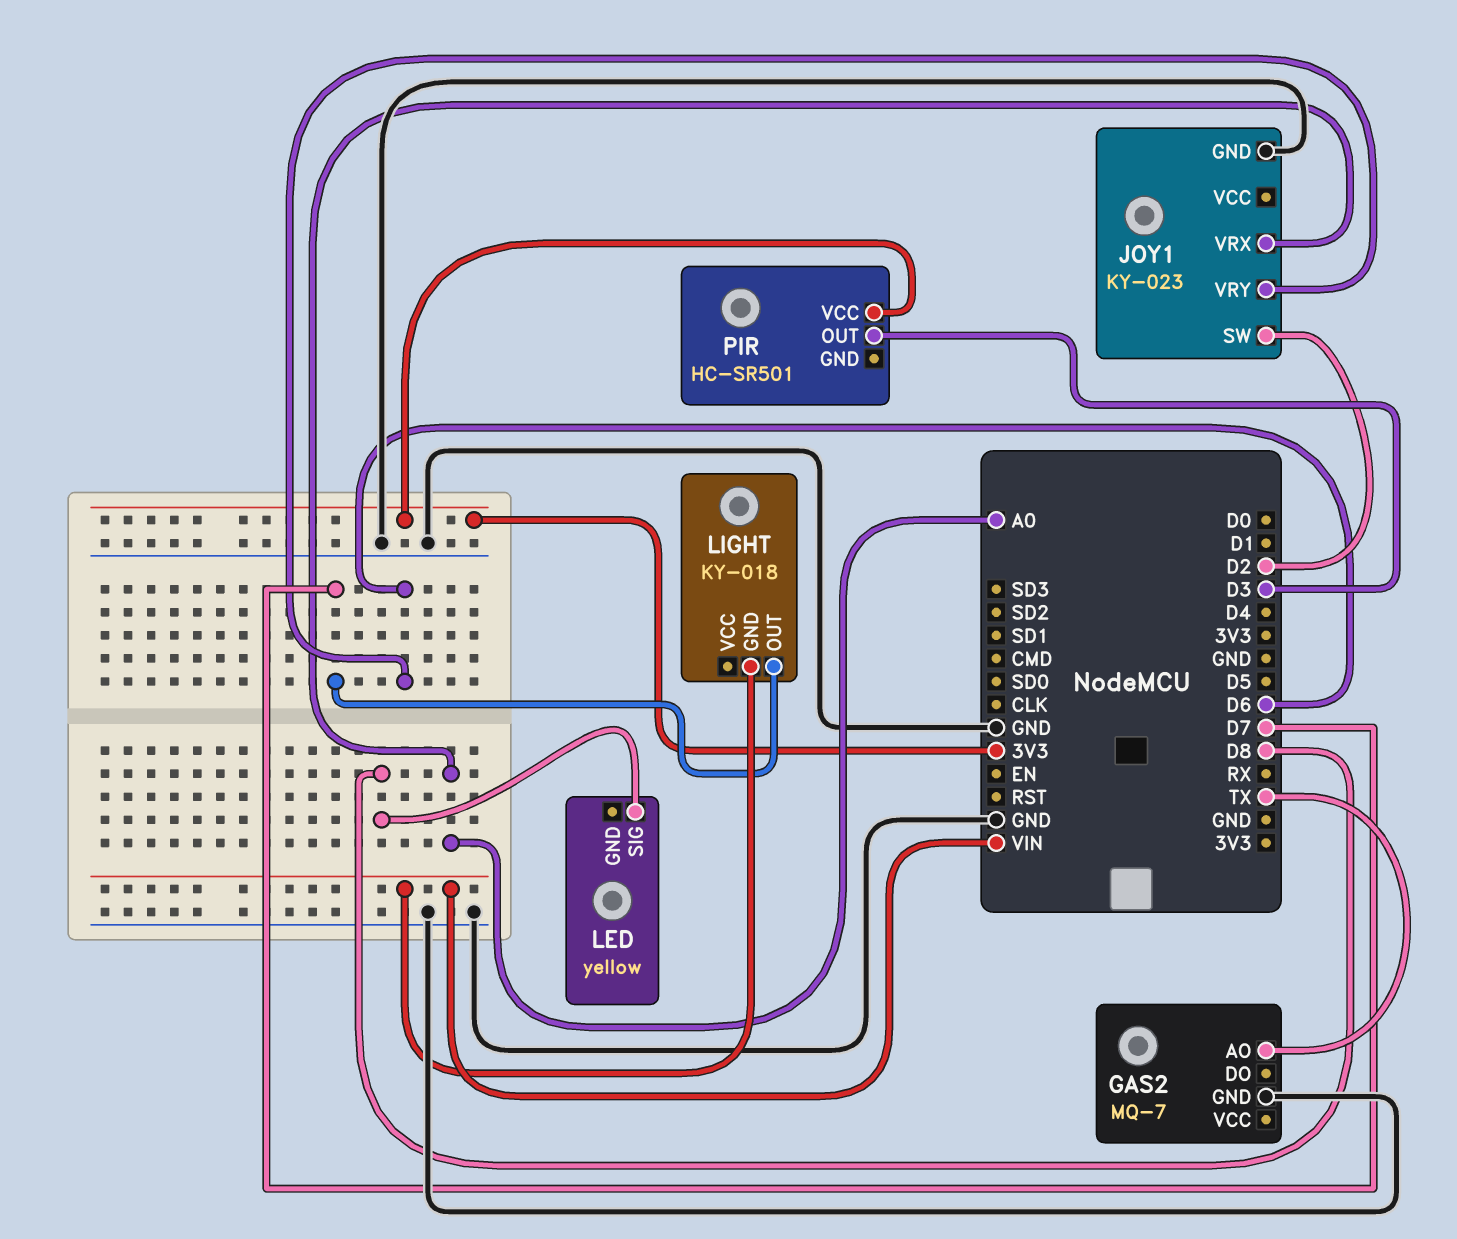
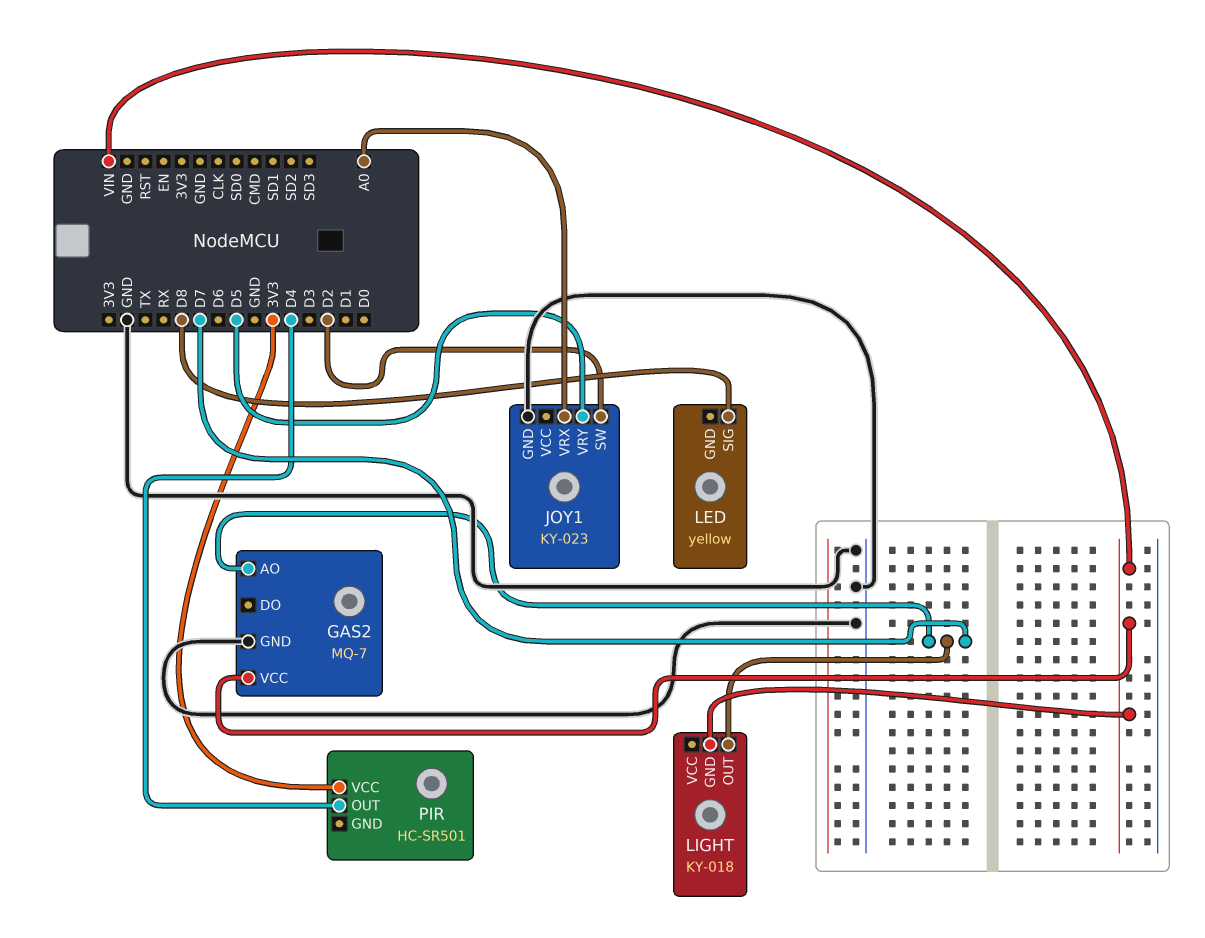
GAS2 pin AO: TX -> D7
GAS2 pin VCC: none -> VIN
JOY1 pin VRY: D6 -> D5
PIR pin OUT: D3 -> D4

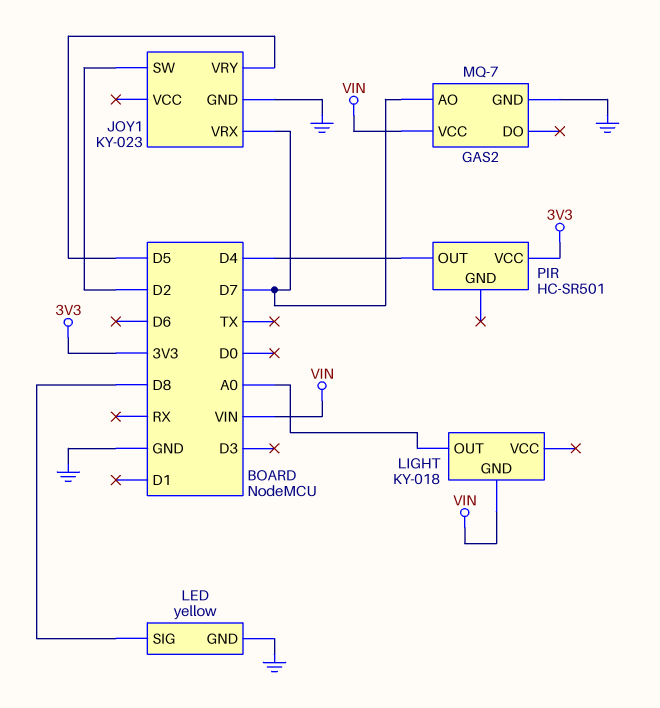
JOY1 pin VRX: A0 -> D7
LED pin GND: none -> GND
LIGHT pin OUT: D7 -> A0

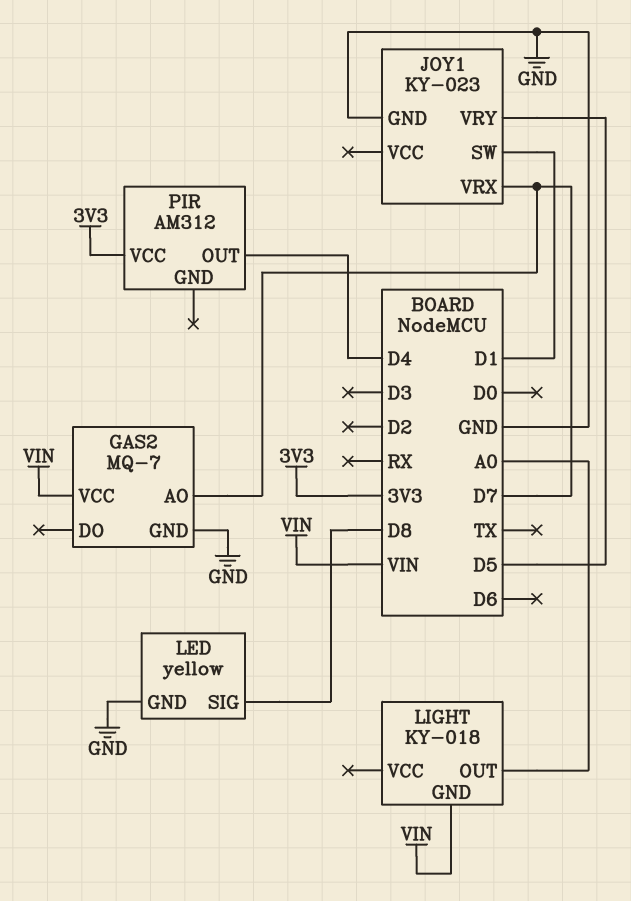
JOY1 pin SW: D2 -> D1
PIR: HC-SR501 -> AM312

